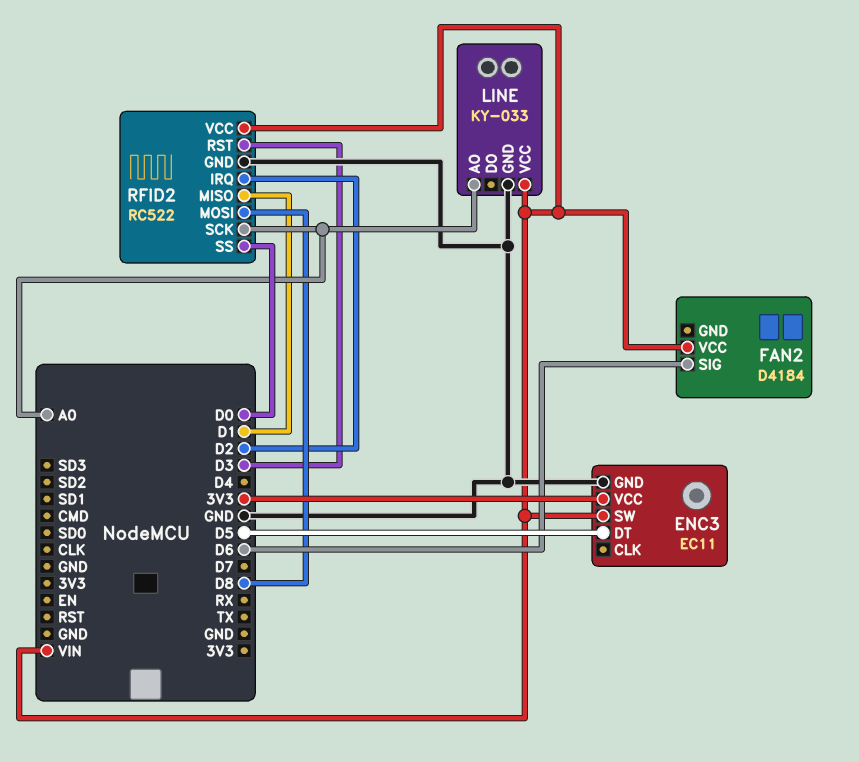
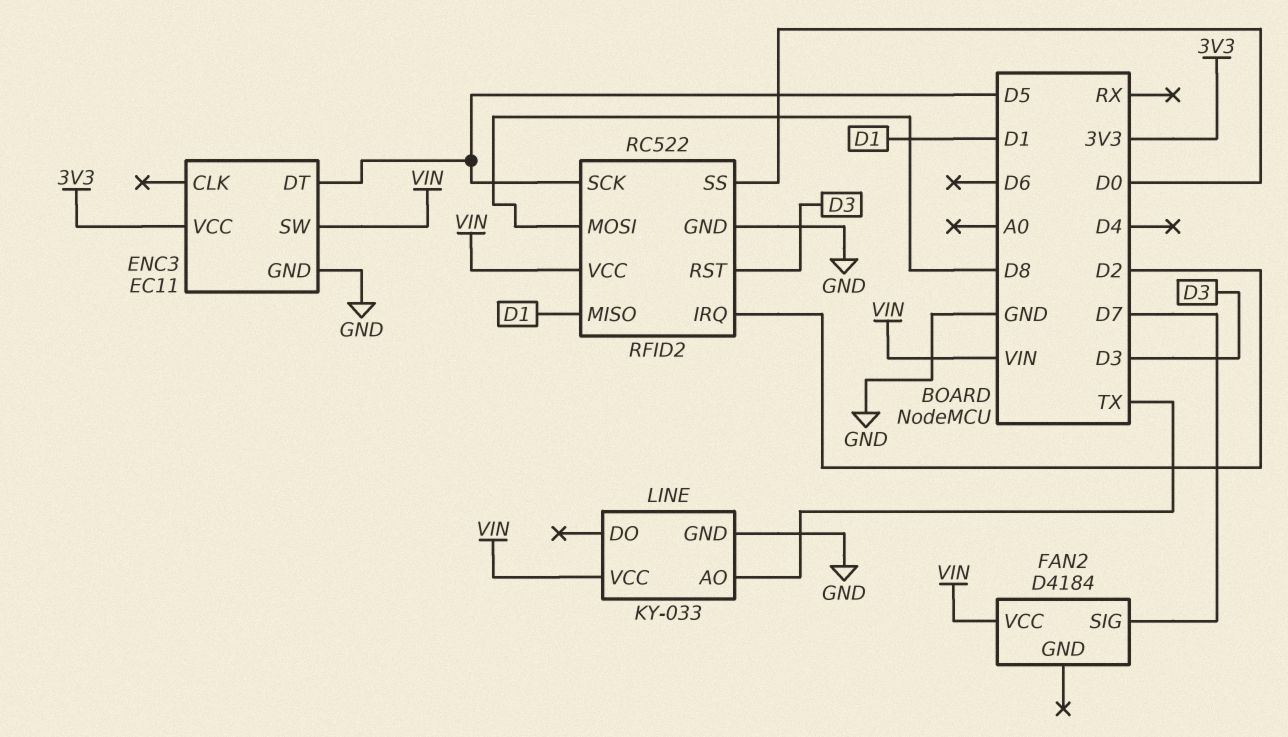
FAN2 pin SIG: D6 -> D7
LINE pin AO: A0 -> TX
RFID2 pin SCK: A0 -> D5

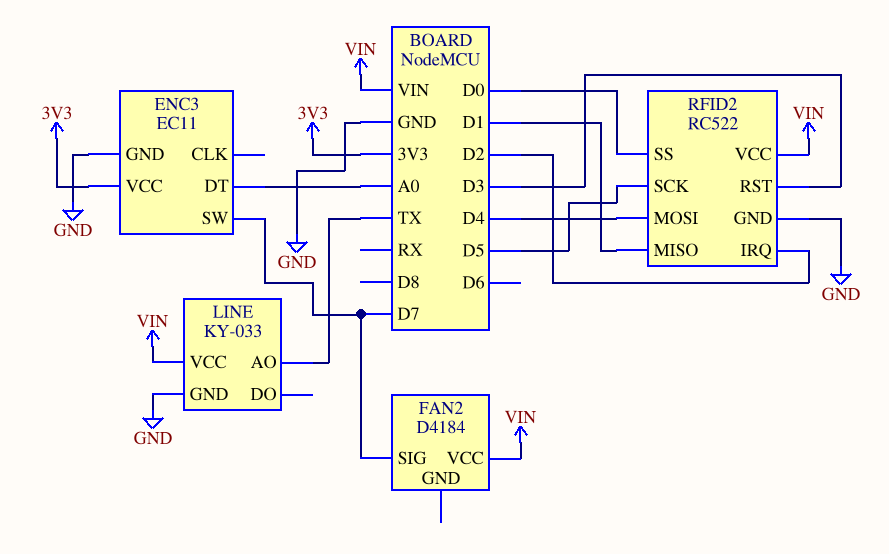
ENC3 pin DT: D5 -> A0
ENC3 pin SW: VIN -> D7
RFID2 pin MOSI: D8 -> D4

